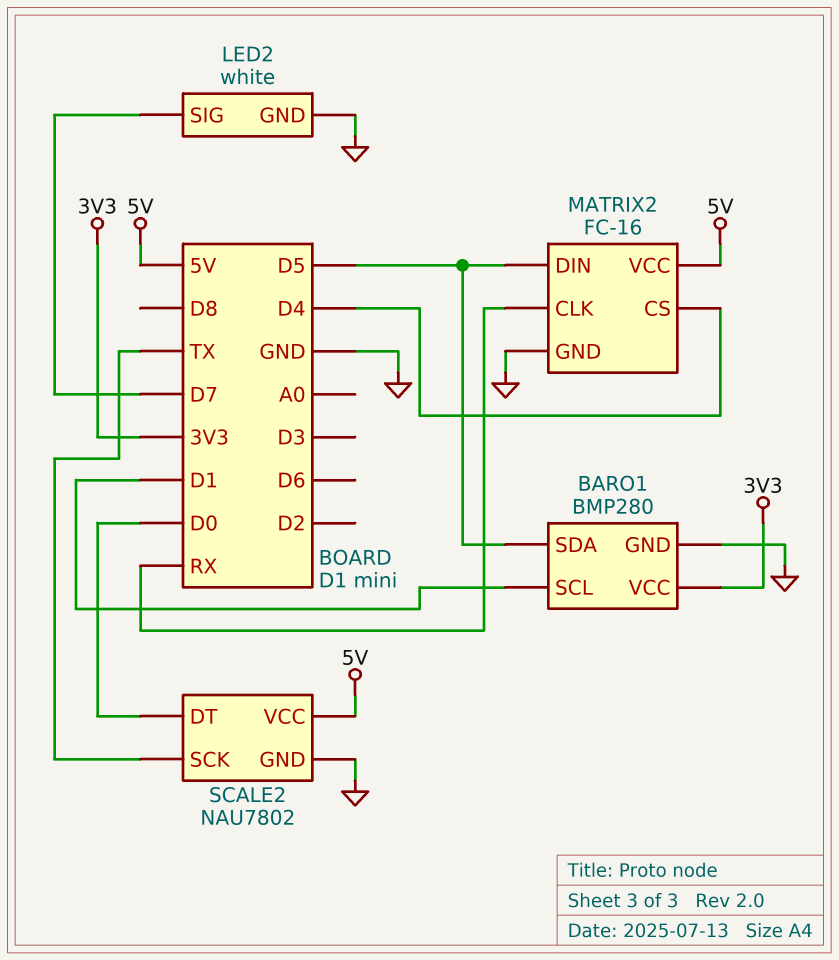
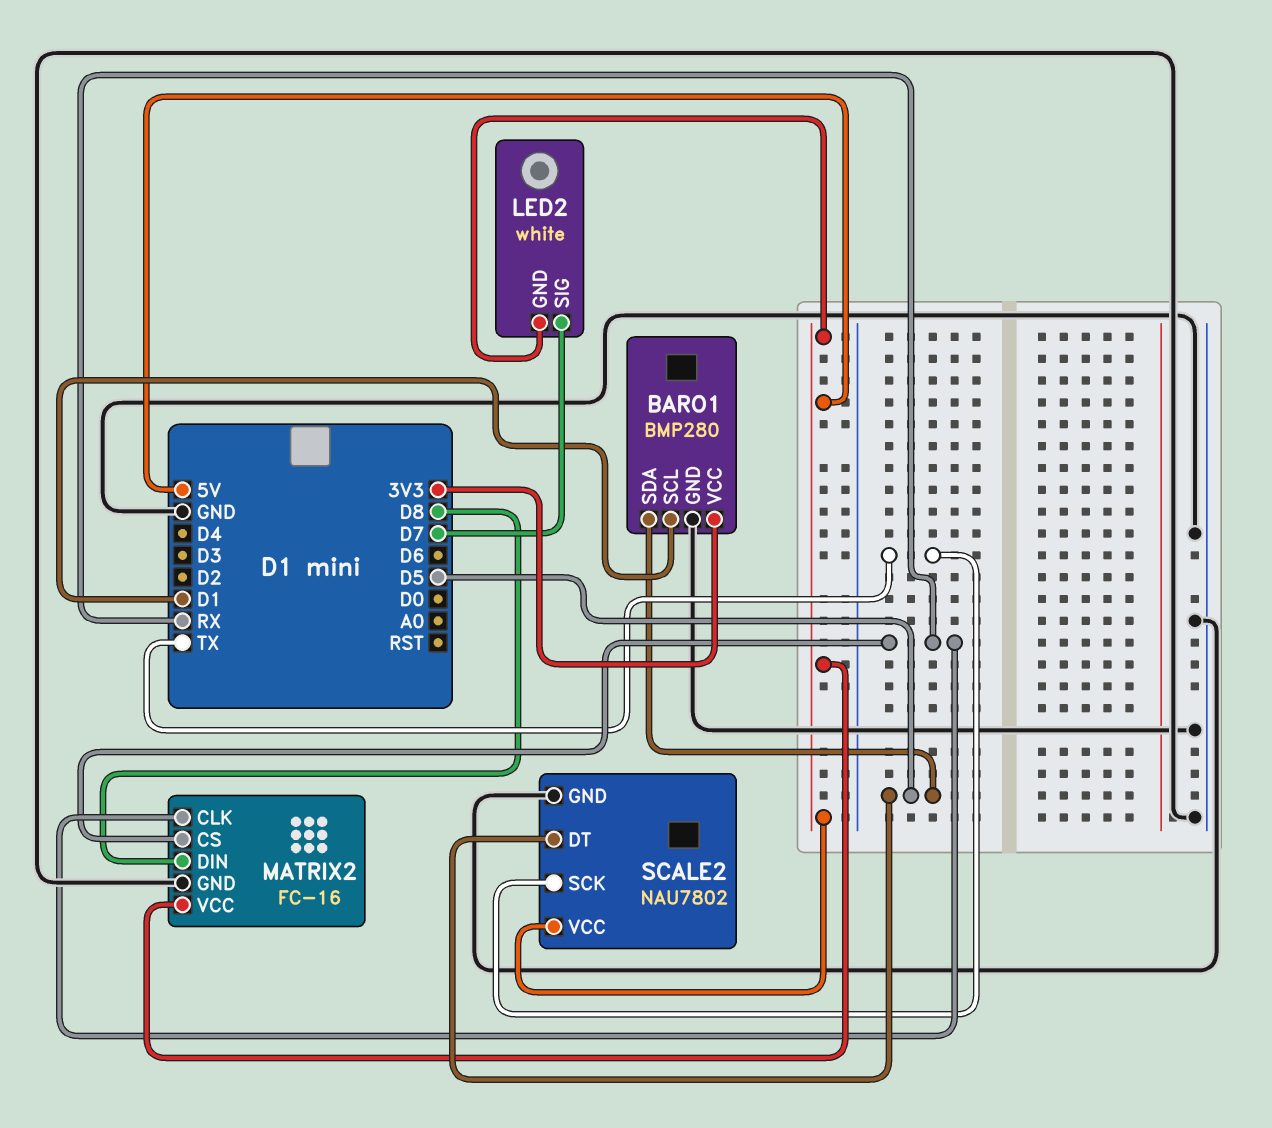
LED2 pin GND: GND -> 5V
MATRIX2 pin CS: D4 -> RX
MATRIX2 pin DIN: D5 -> D8
SCALE2 pin DT: D0 -> D5

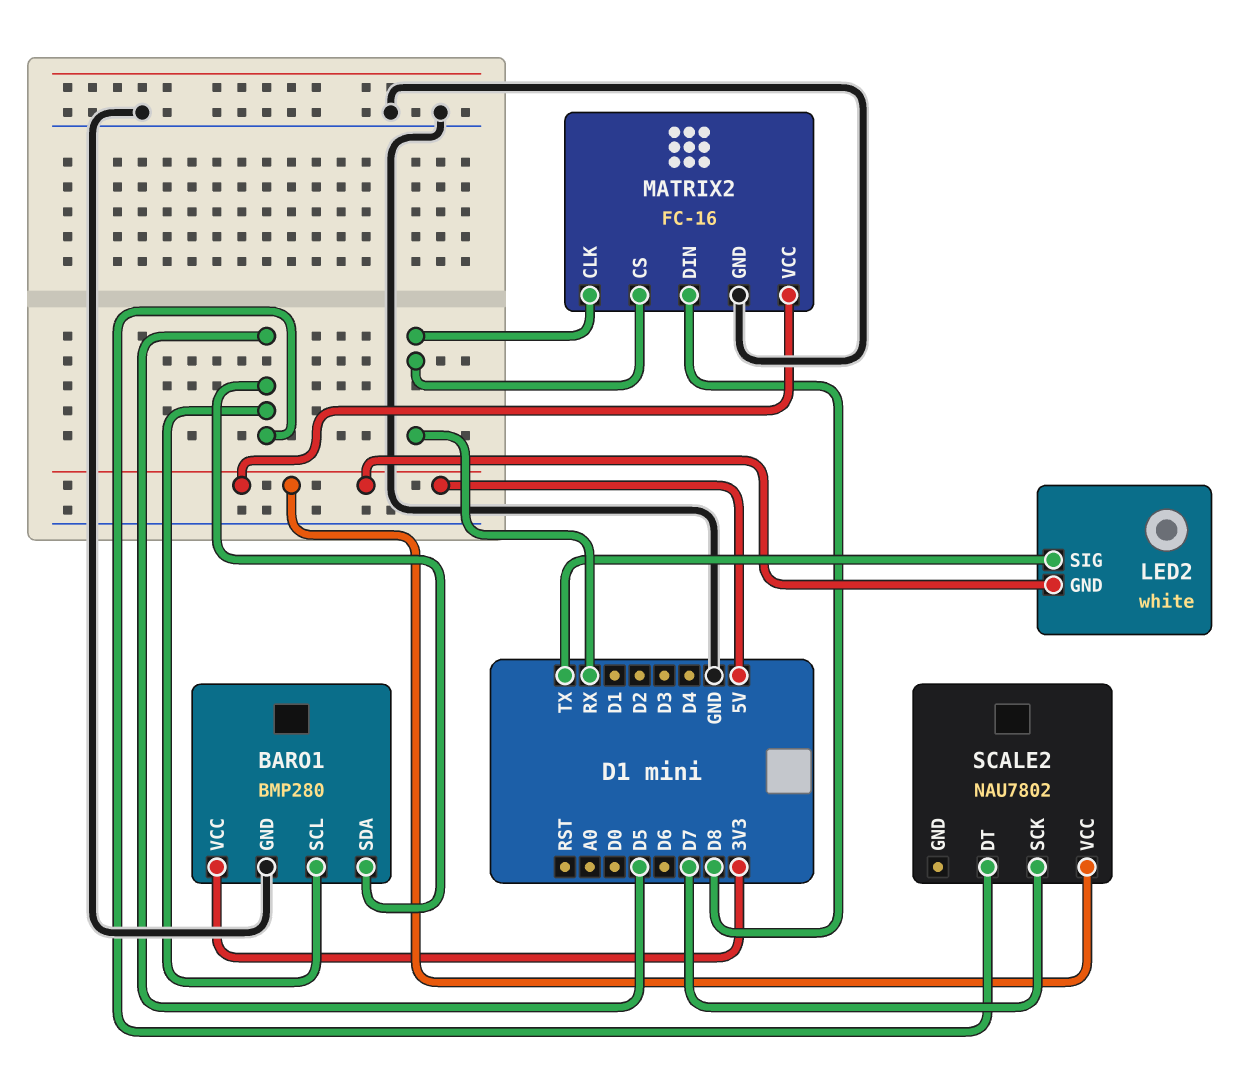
BARO1 pin SCL: D1 -> D5
LED2 pin SIG: D7 -> TX
SCALE2 pin GND: GND -> none
SCALE2 pin SCK: TX -> D7

